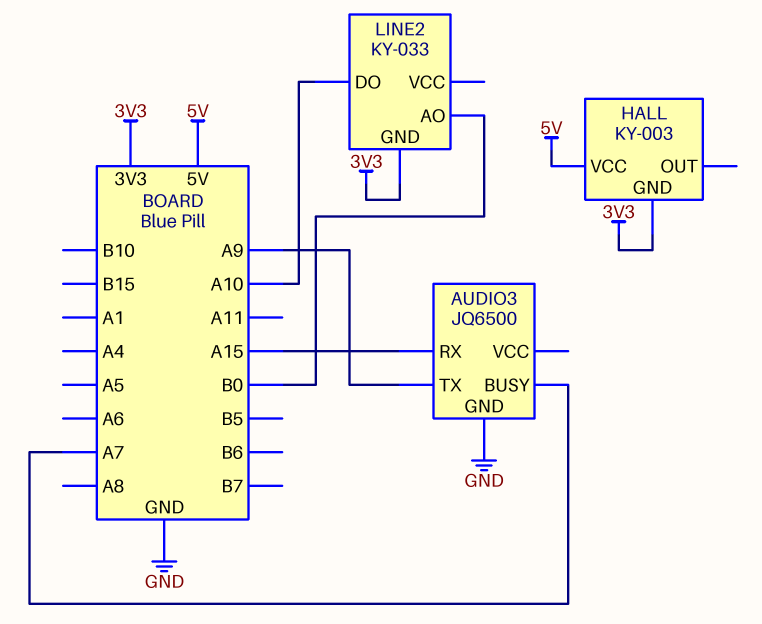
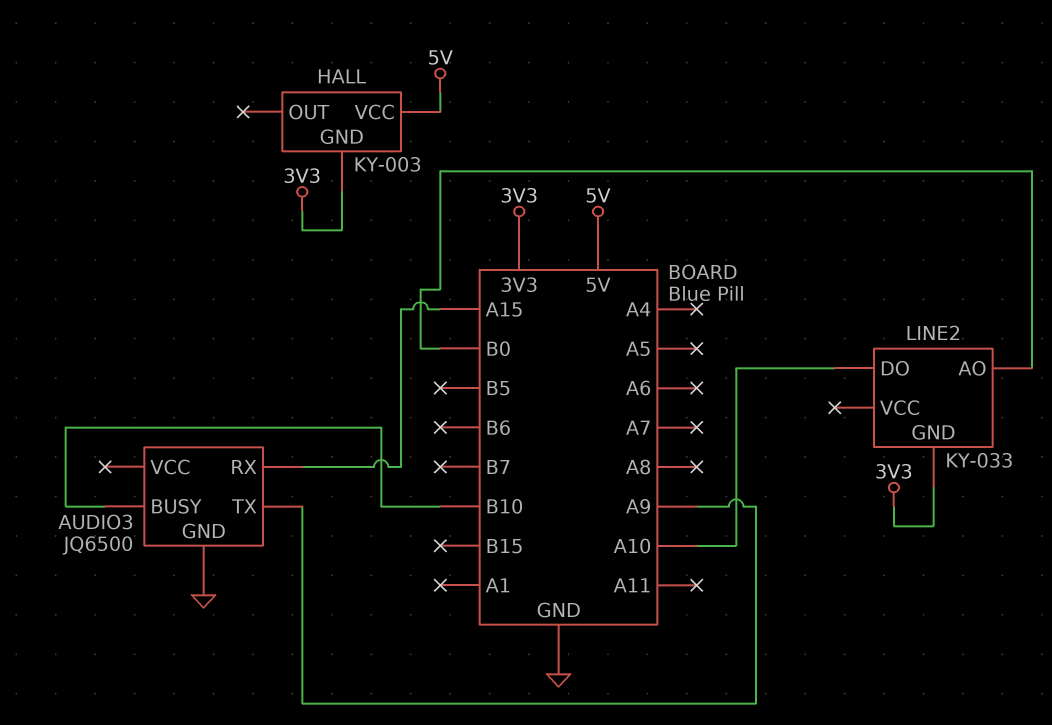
AUDIO3 pin BUSY: A7 -> B10

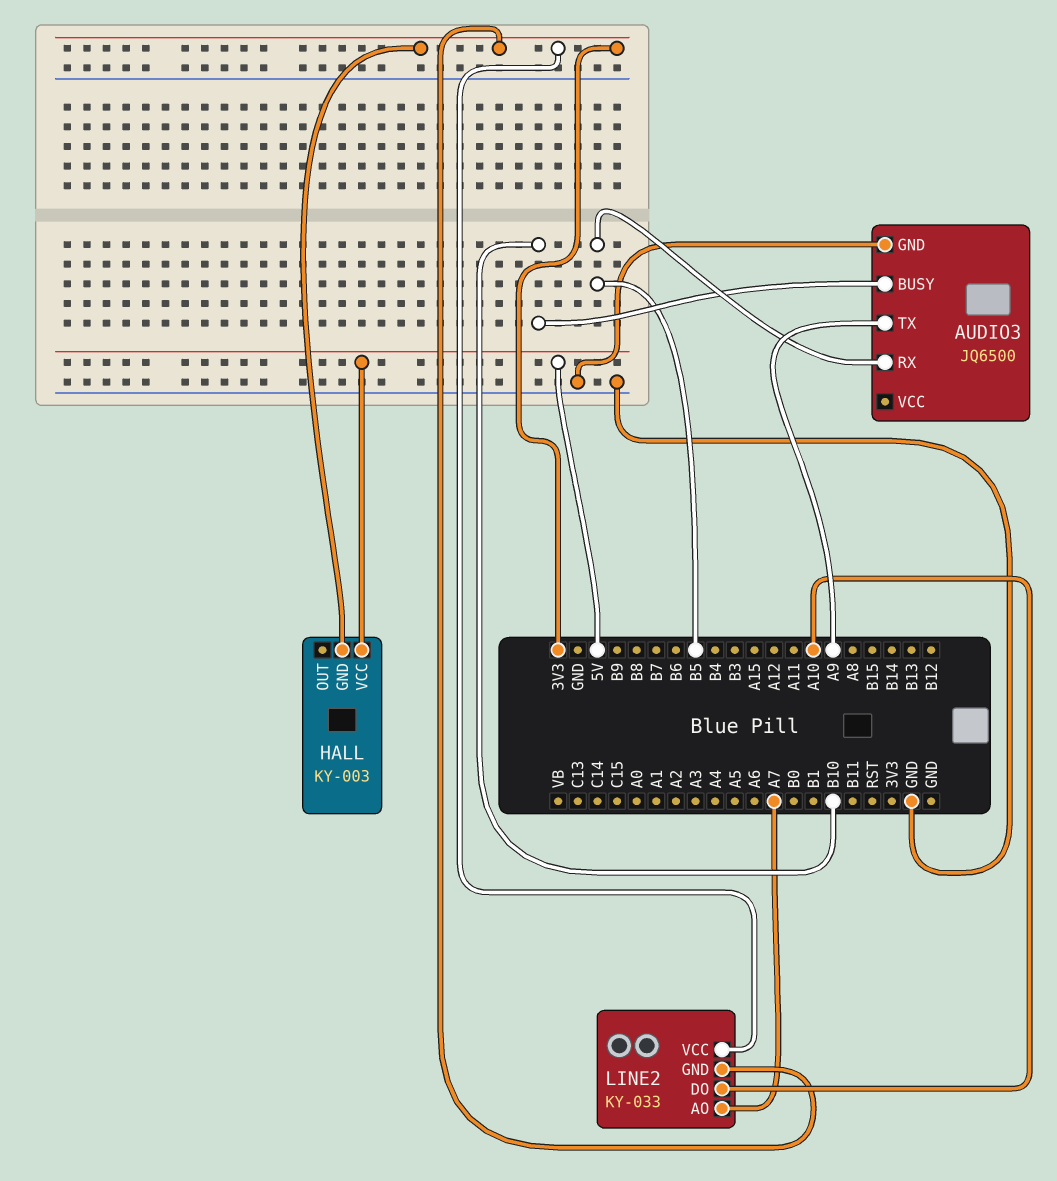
AUDIO3 pin RX: A15 -> B5
LINE2 pin AO: B0 -> A7
LINE2 pin VCC: none -> 3V3

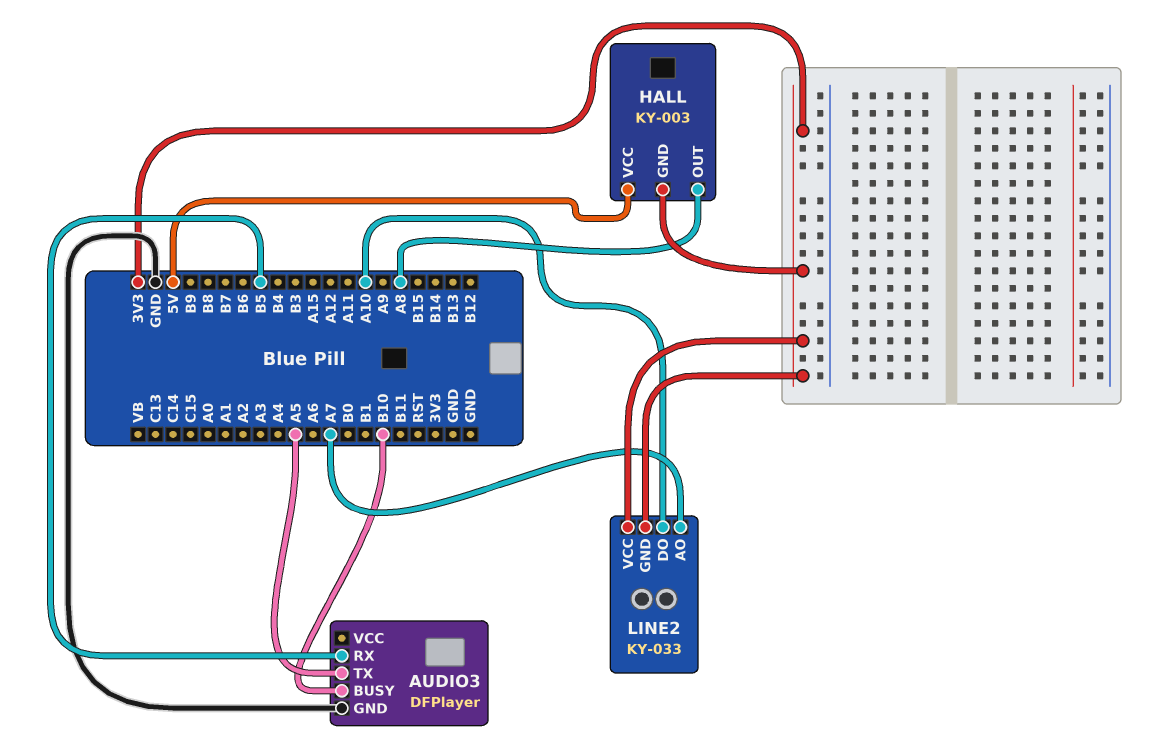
AUDIO3: JQ6500 -> DFPlayer
AUDIO3 pin TX: A9 -> A5
HALL pin OUT: none -> A8

